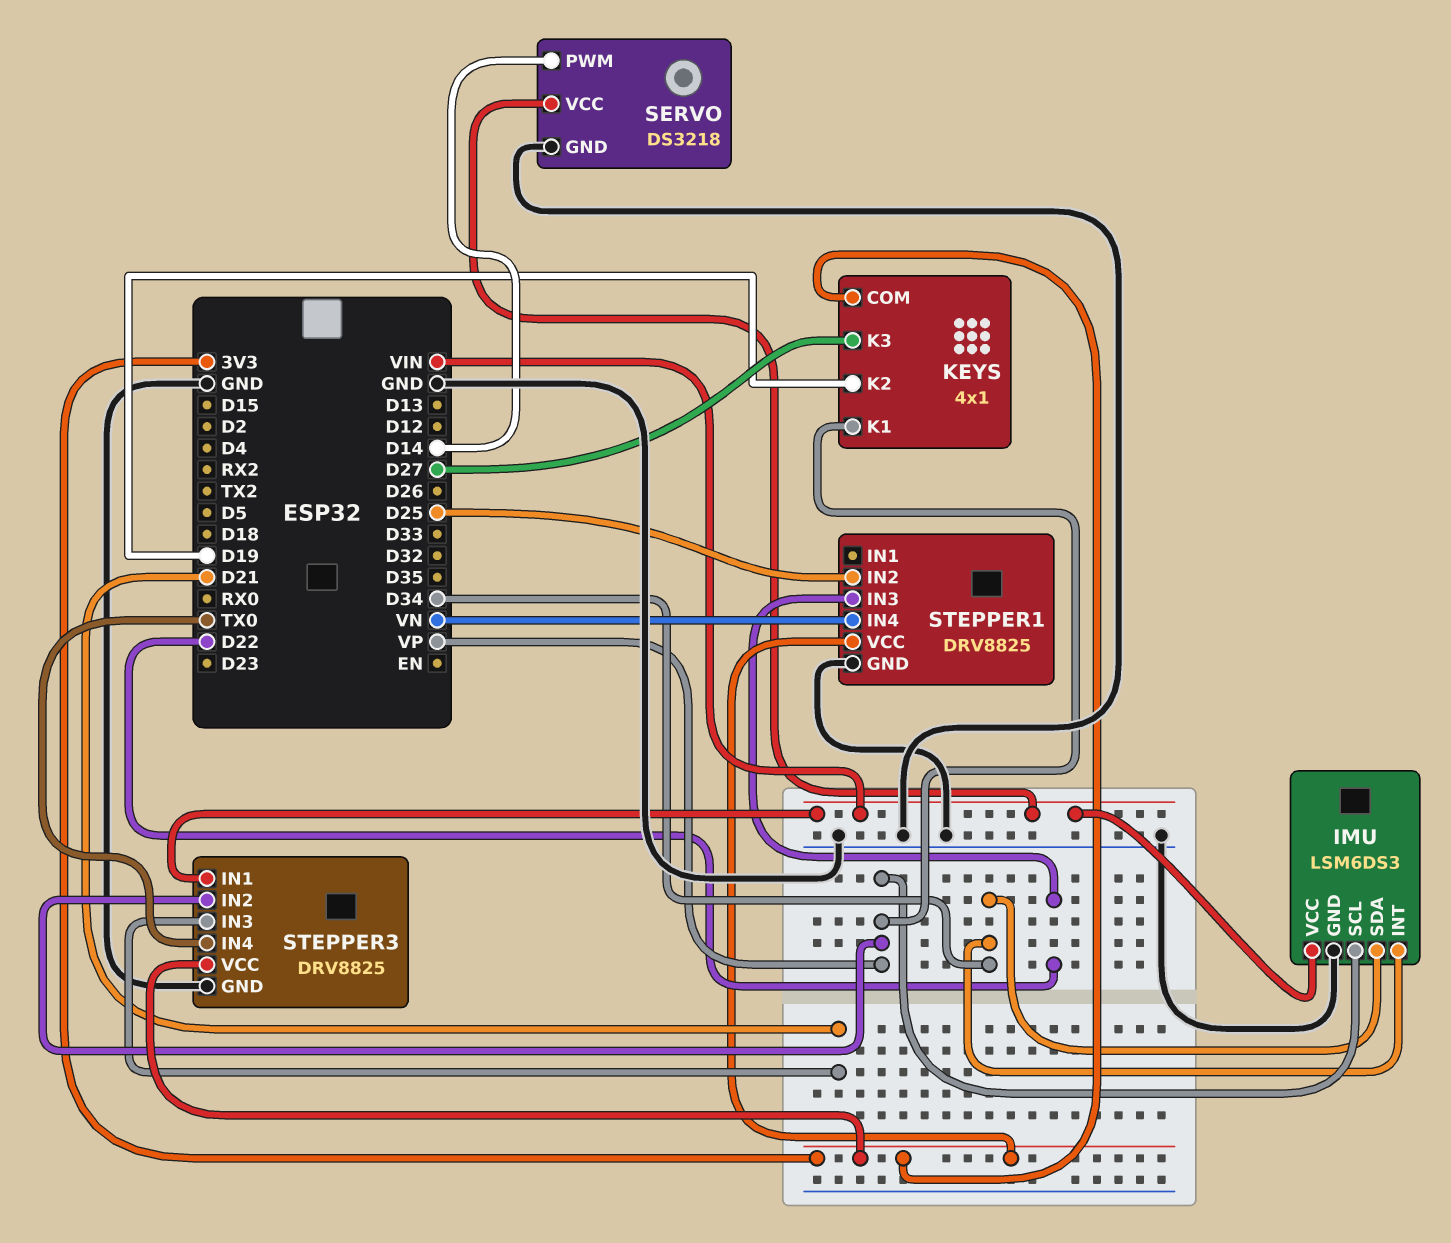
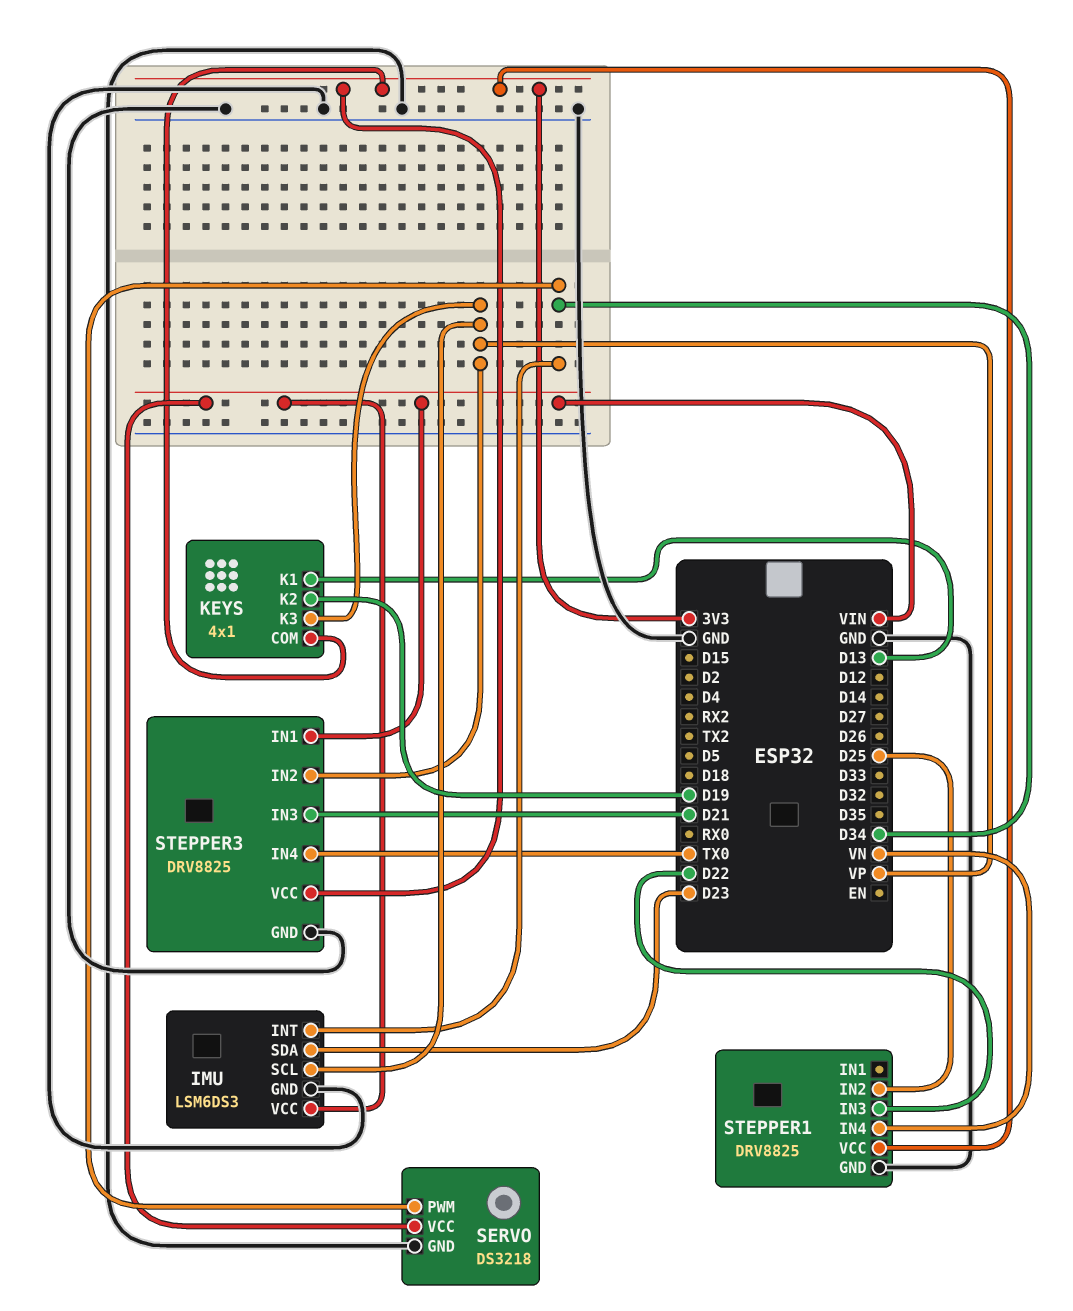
IMU pin SDA: D34 -> D23
KEYS pin K1: VP -> D13
KEYS pin K3: D27 -> VP
SERVO pin PWM: D14 -> D34

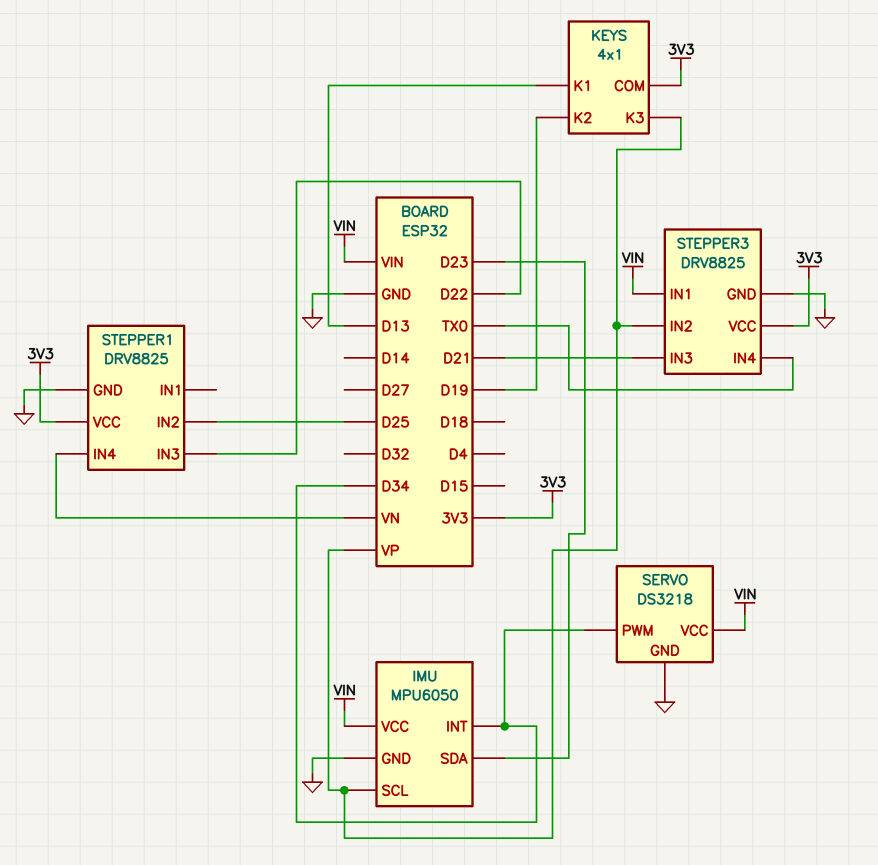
IMU: LSM6DS3 -> MPU6050

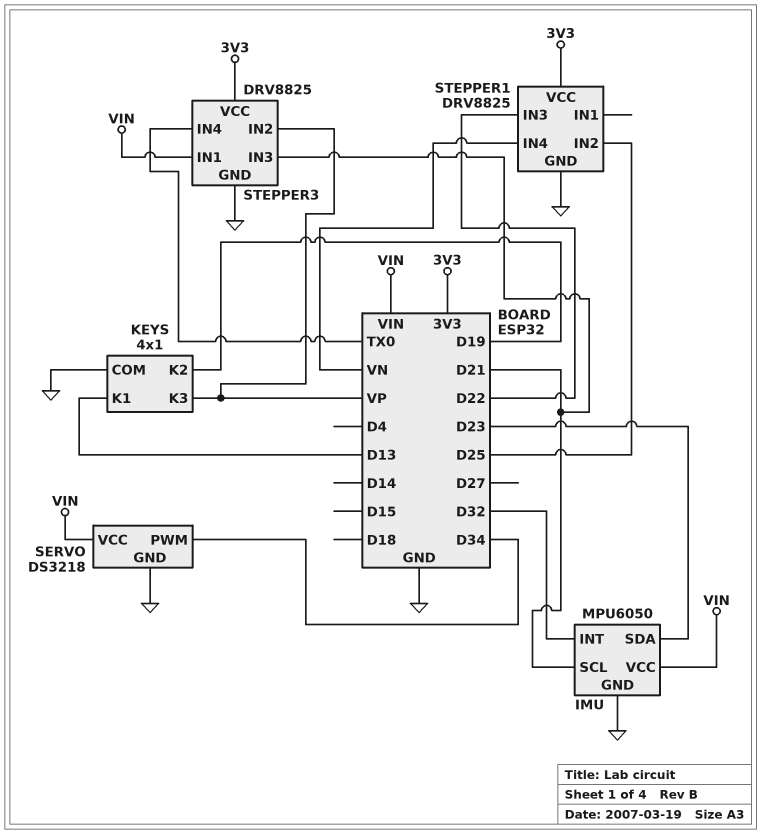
IMU pin INT: D34 -> D32
IMU pin SCL: VP -> D21
KEYS pin COM: 3V3 -> GND

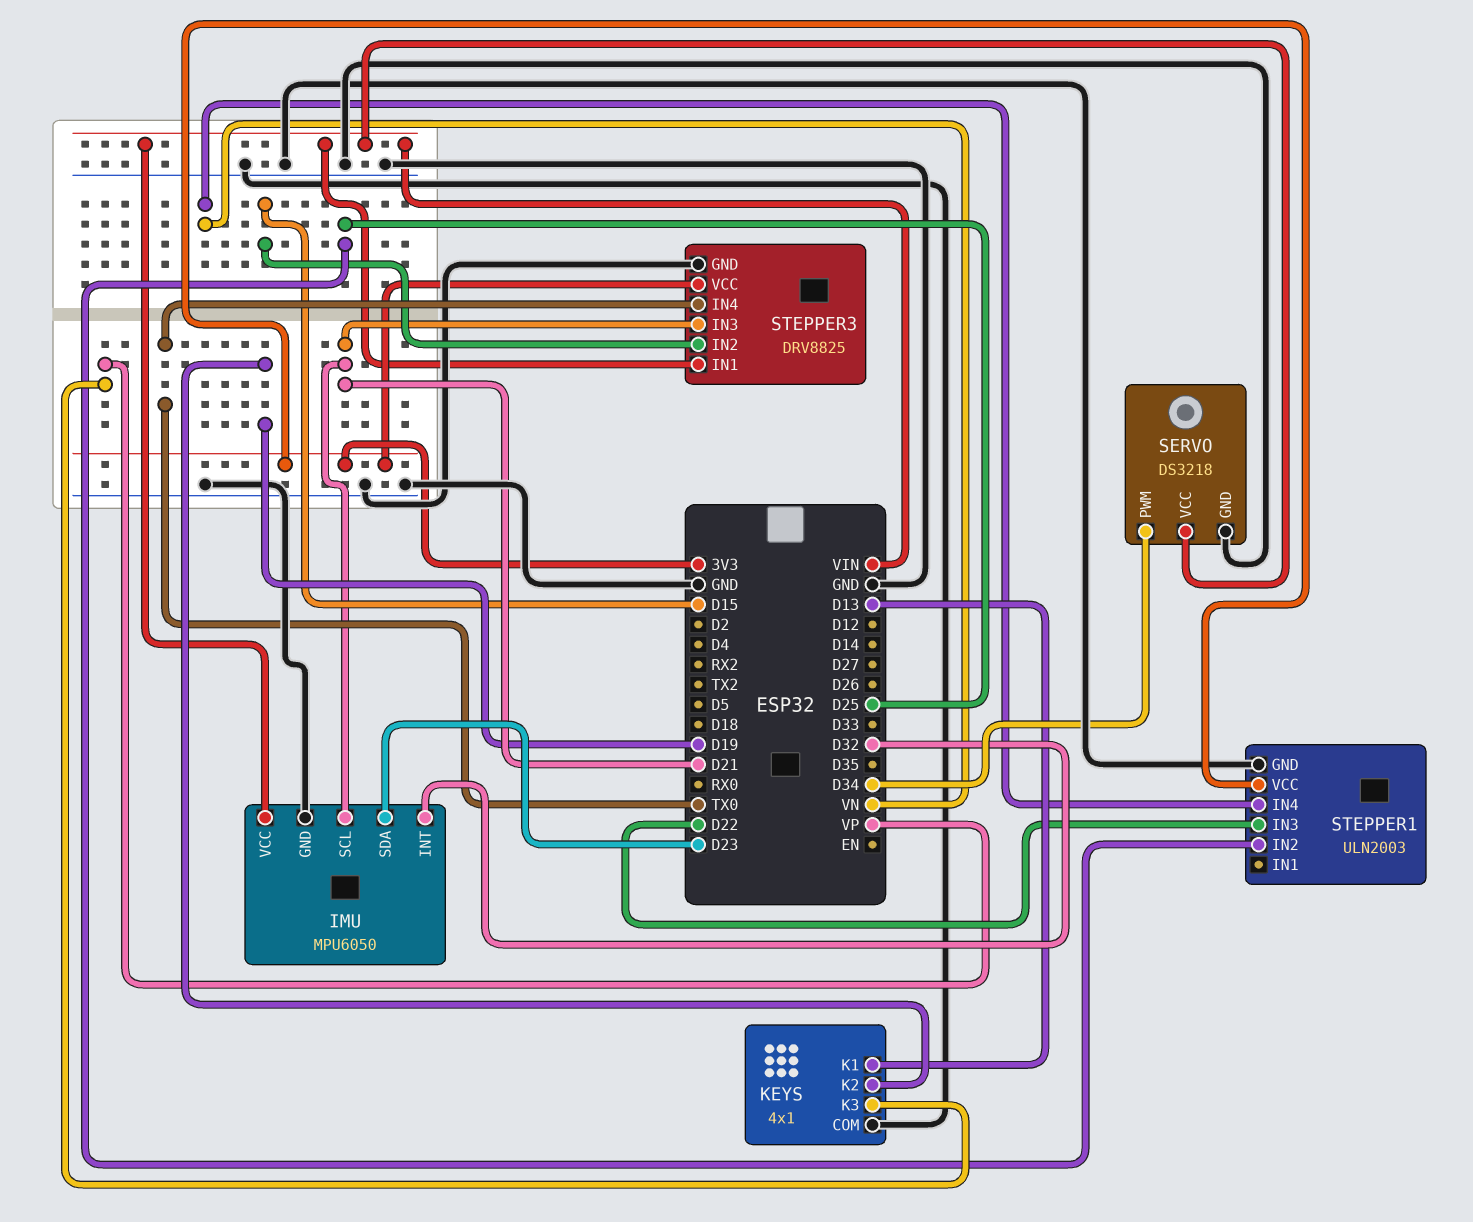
STEPPER1: DRV8825 -> ULN2003
STEPPER3 pin IN2: VP -> D15

